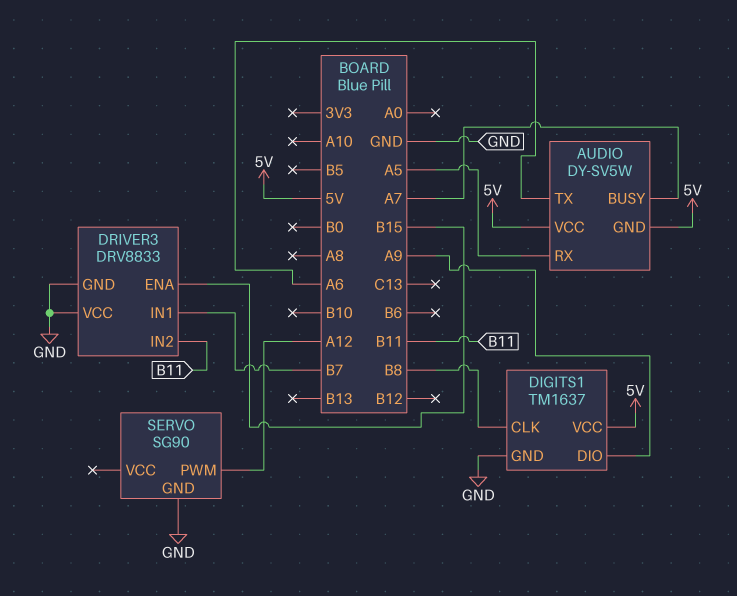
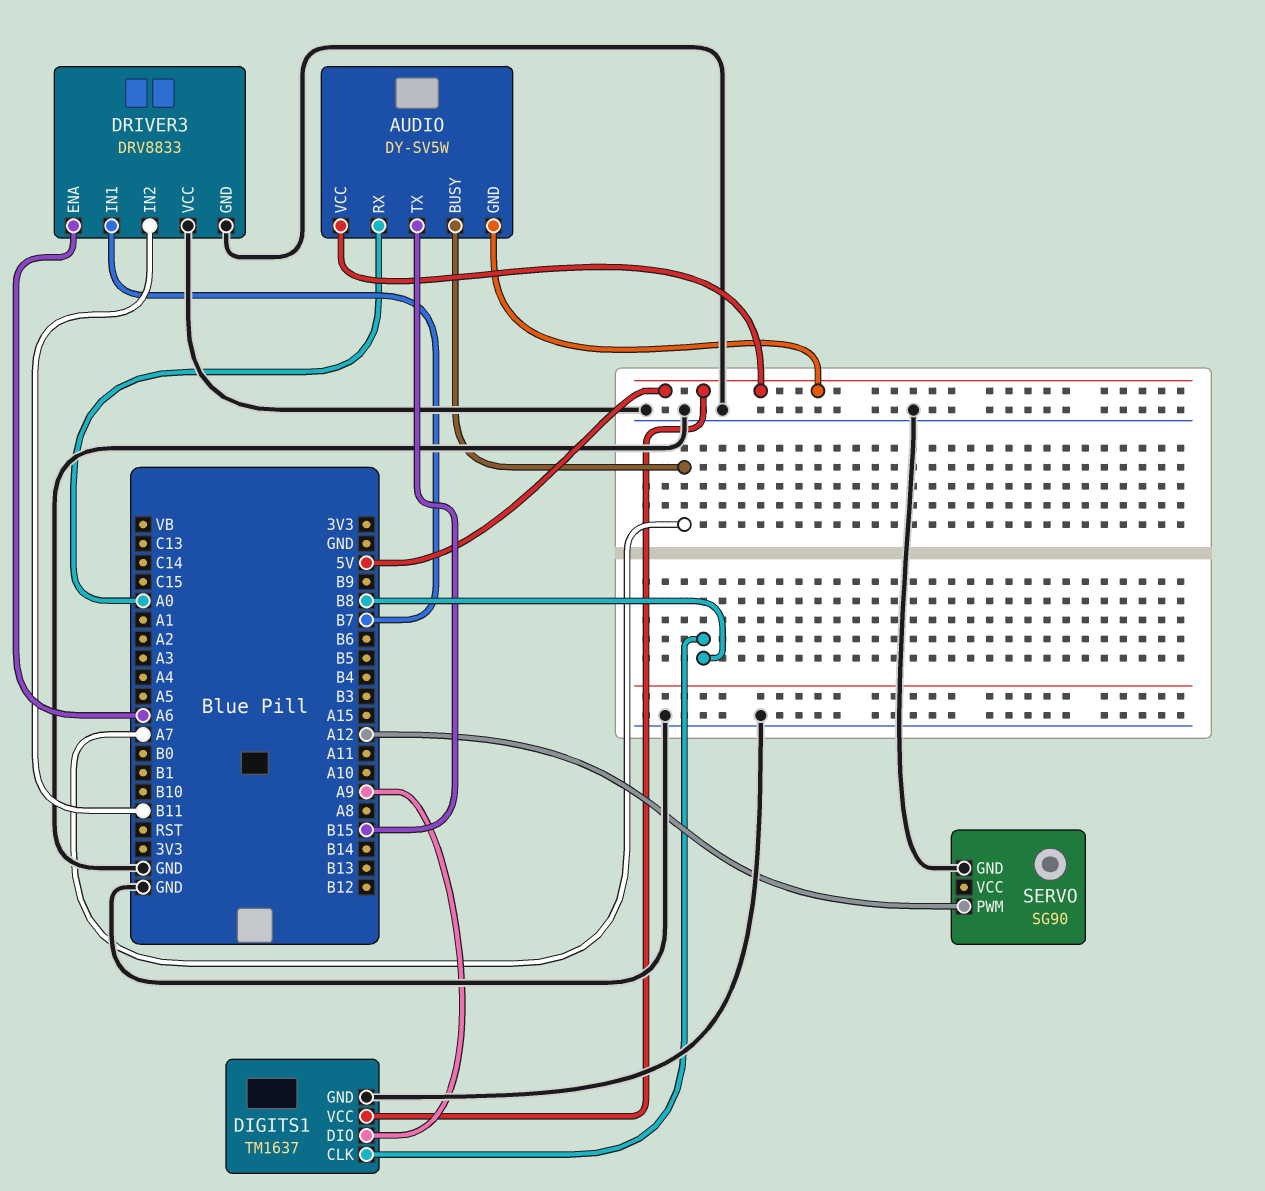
AUDIO pin RX: A5 -> A0
AUDIO pin TX: A6 -> B15
DRIVER3 pin ENA: B15 -> A6

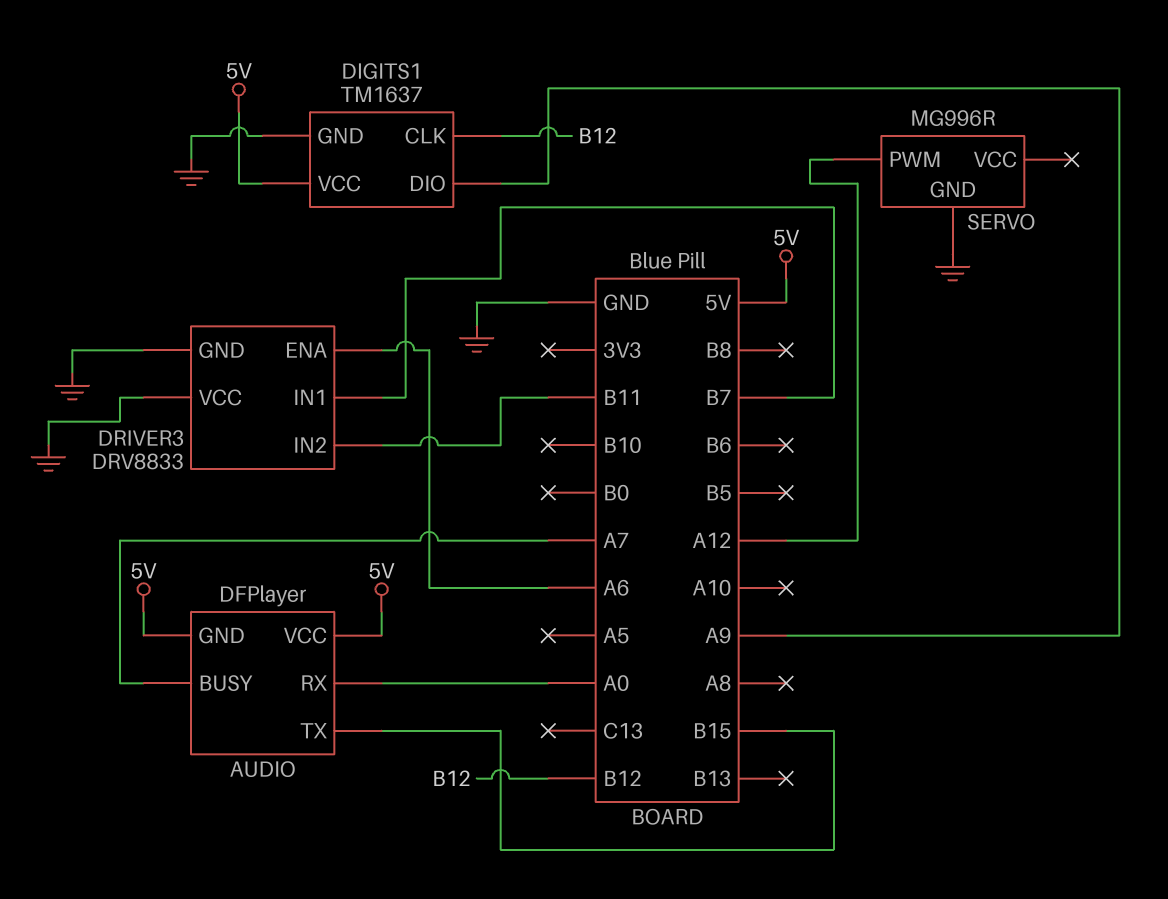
AUDIO: DY-SV5W -> DFPlayer
DIGITS1 pin CLK: B8 -> B12
SERVO: SG90 -> MG996R

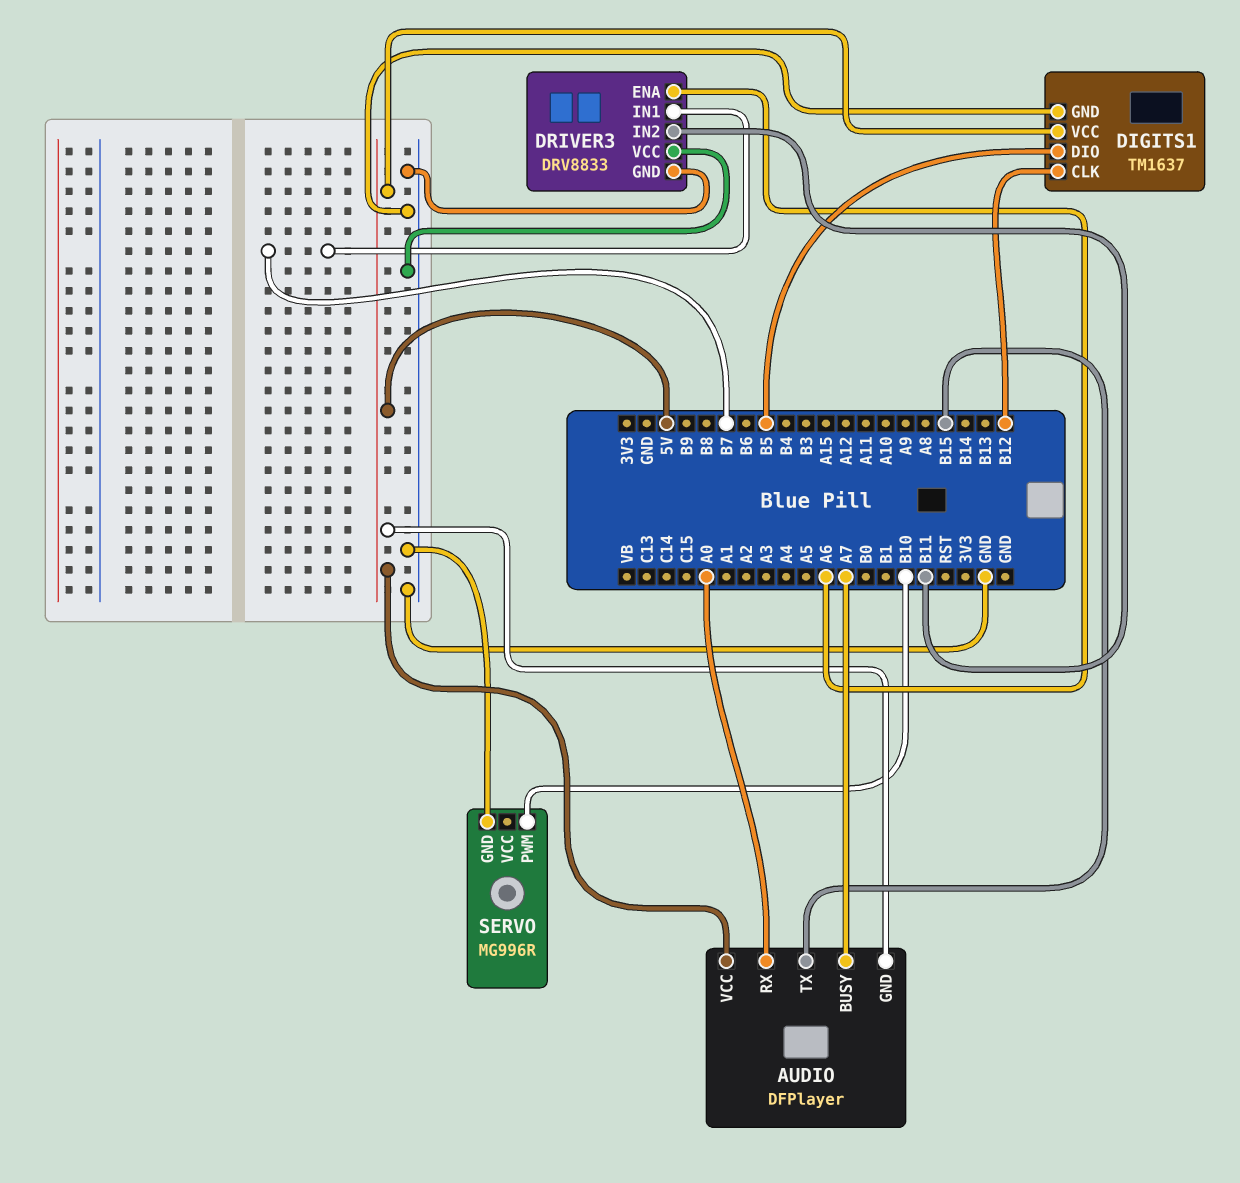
DIGITS1 pin DIO: A9 -> B5
SERVO pin PWM: A12 -> B10

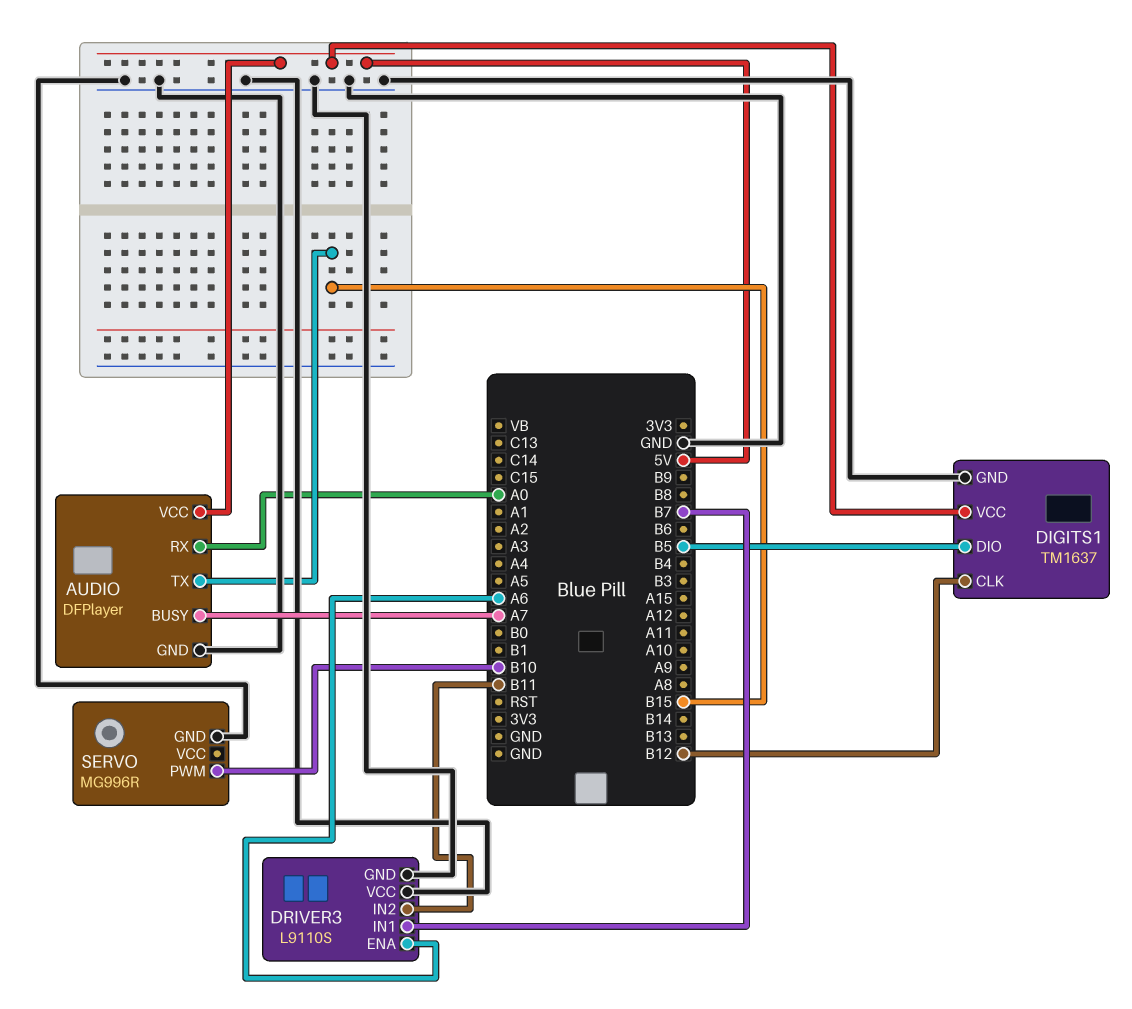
AUDIO pin GND: 5V -> GND
DRIVER3: DRV8833 -> L9110S

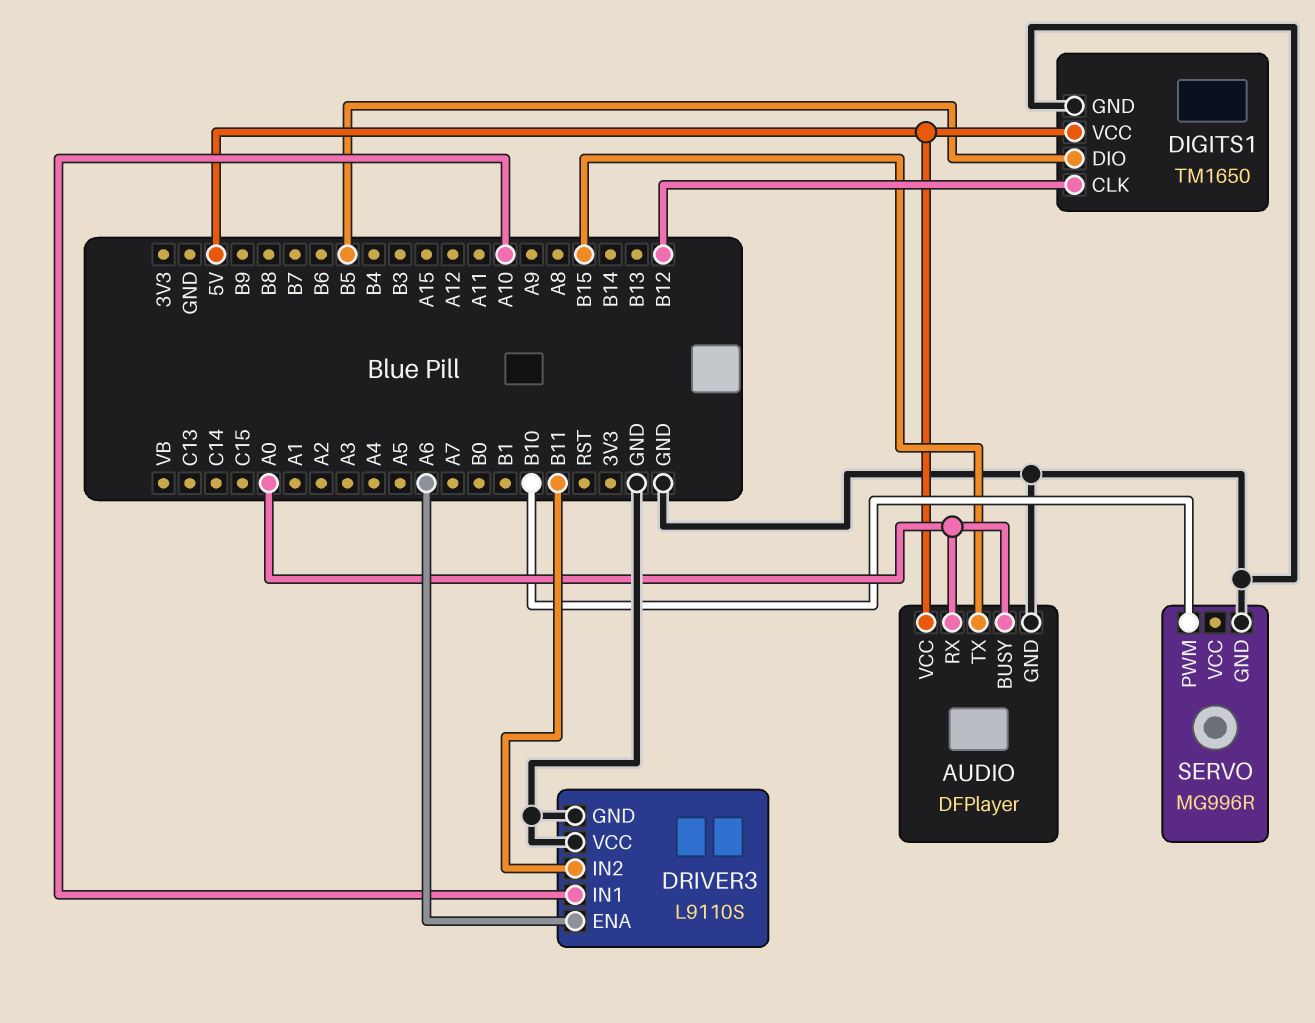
AUDIO pin BUSY: A7 -> A0
DIGITS1: TM1637 -> TM1650
DRIVER3 pin IN1: B7 -> A10

